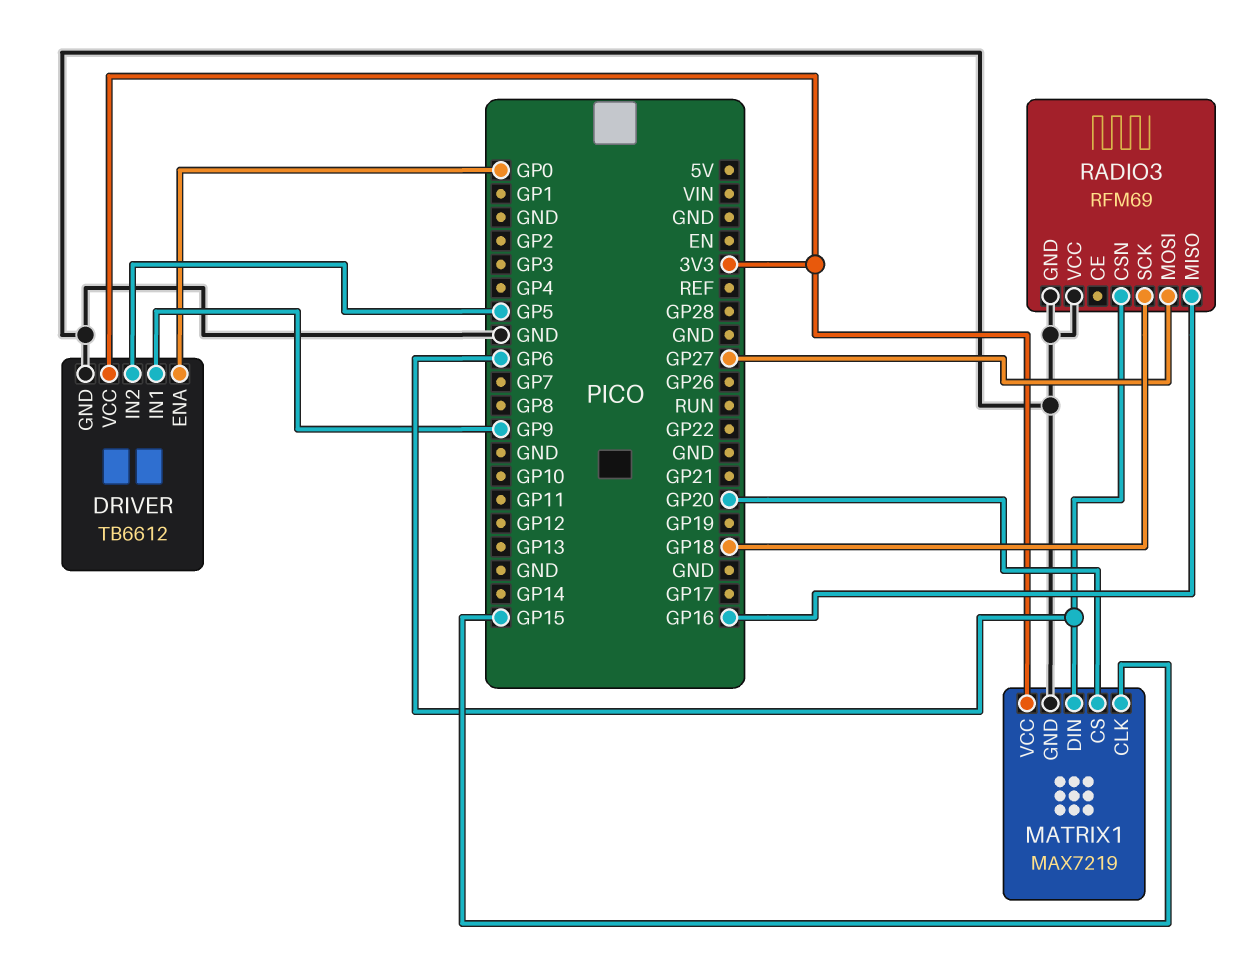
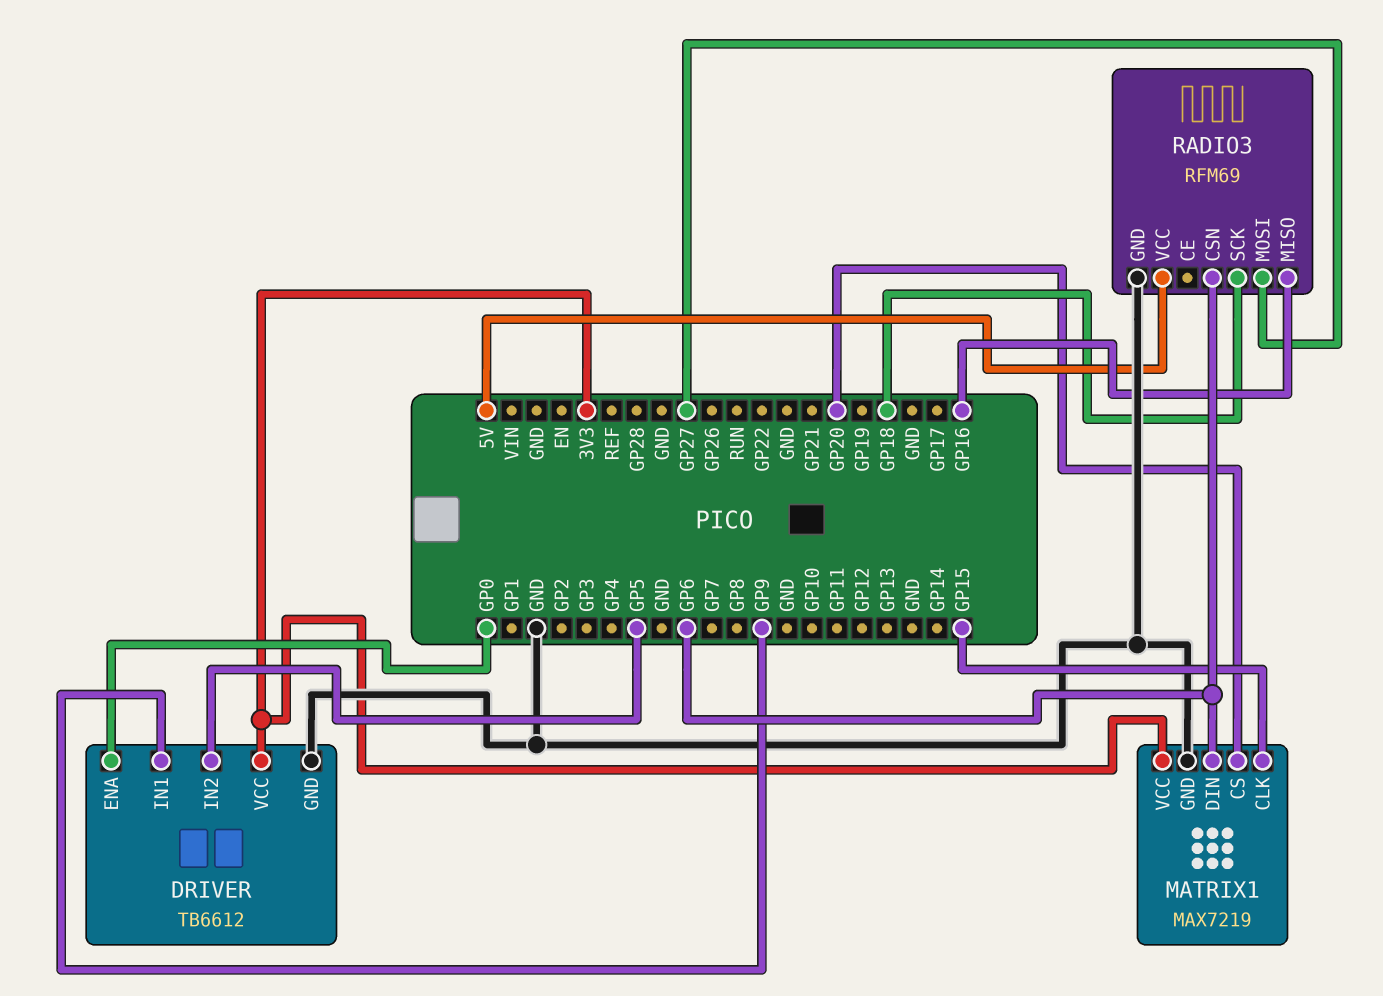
RADIO3 pin VCC: GND -> 5V

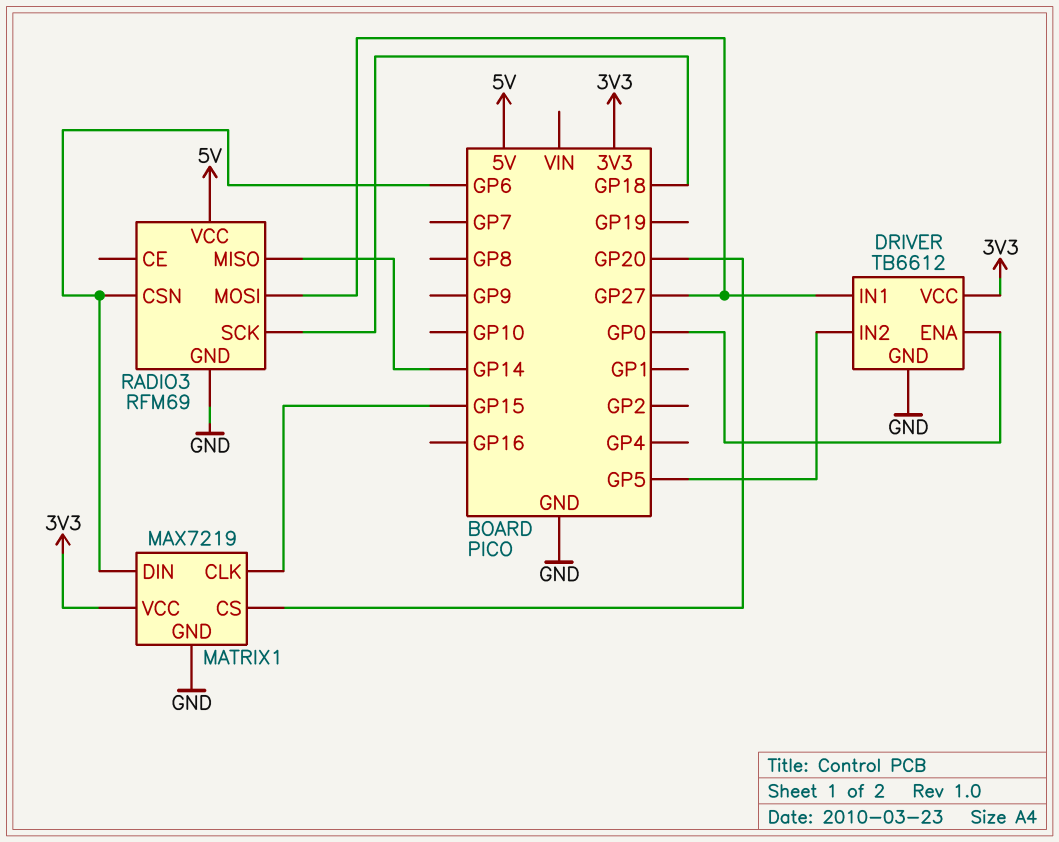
DRIVER pin IN1: GP9 -> GP27
RADIO3 pin MISO: GP16 -> GP14

